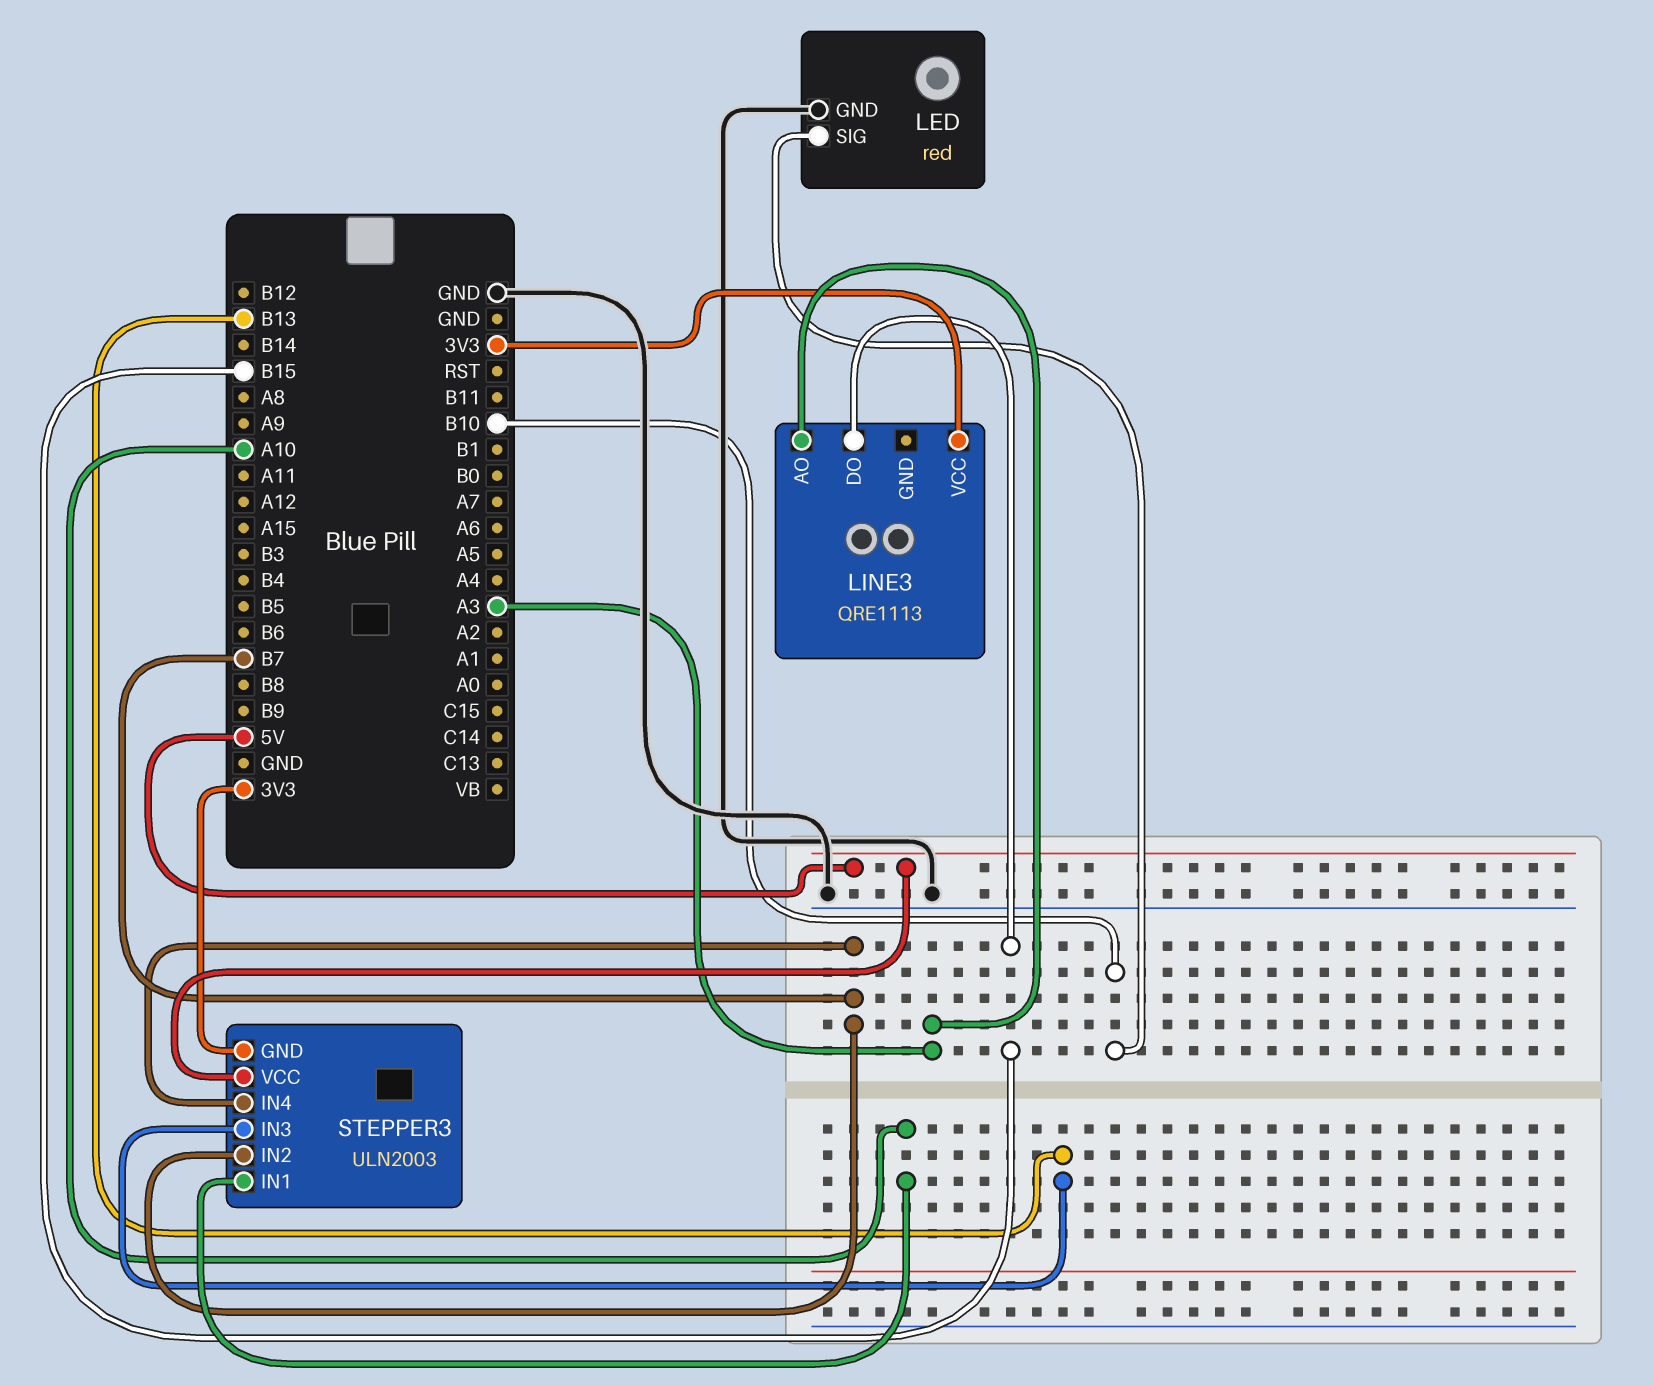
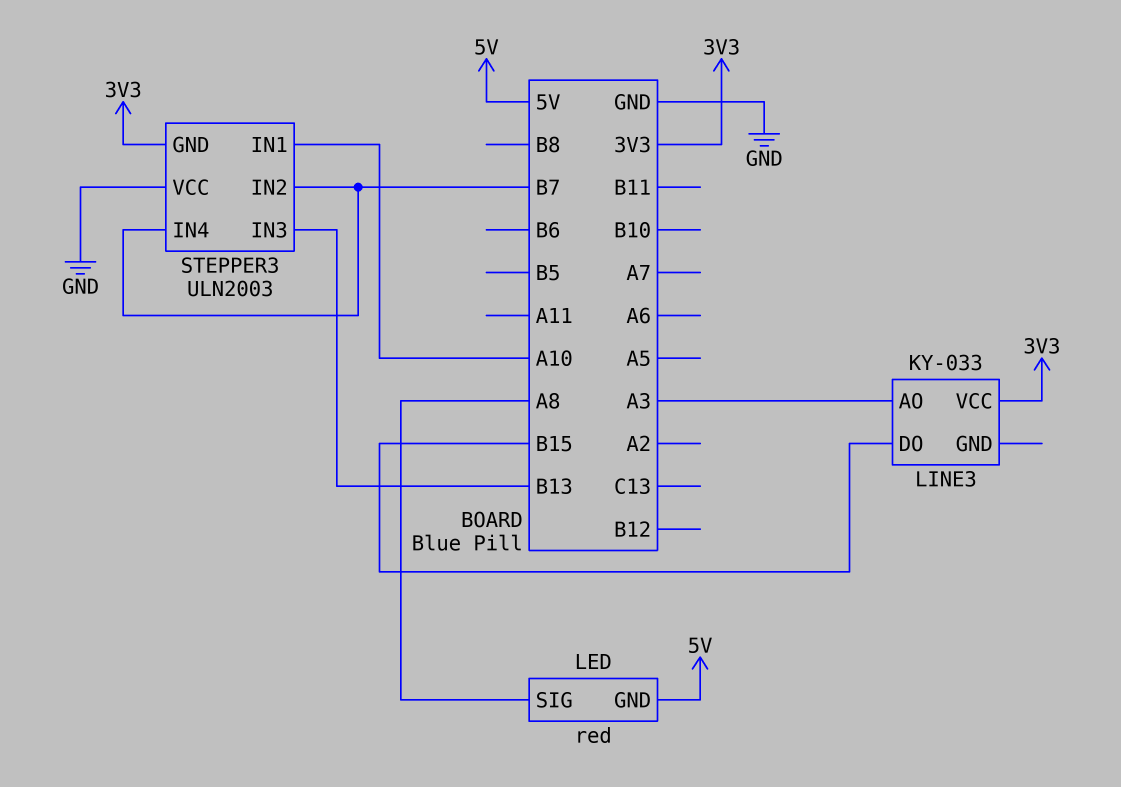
LED pin GND: GND -> 5V
LED pin SIG: B10 -> A8
LINE3: QRE1113 -> KY-033
STEPPER3 pin VCC: 5V -> GND

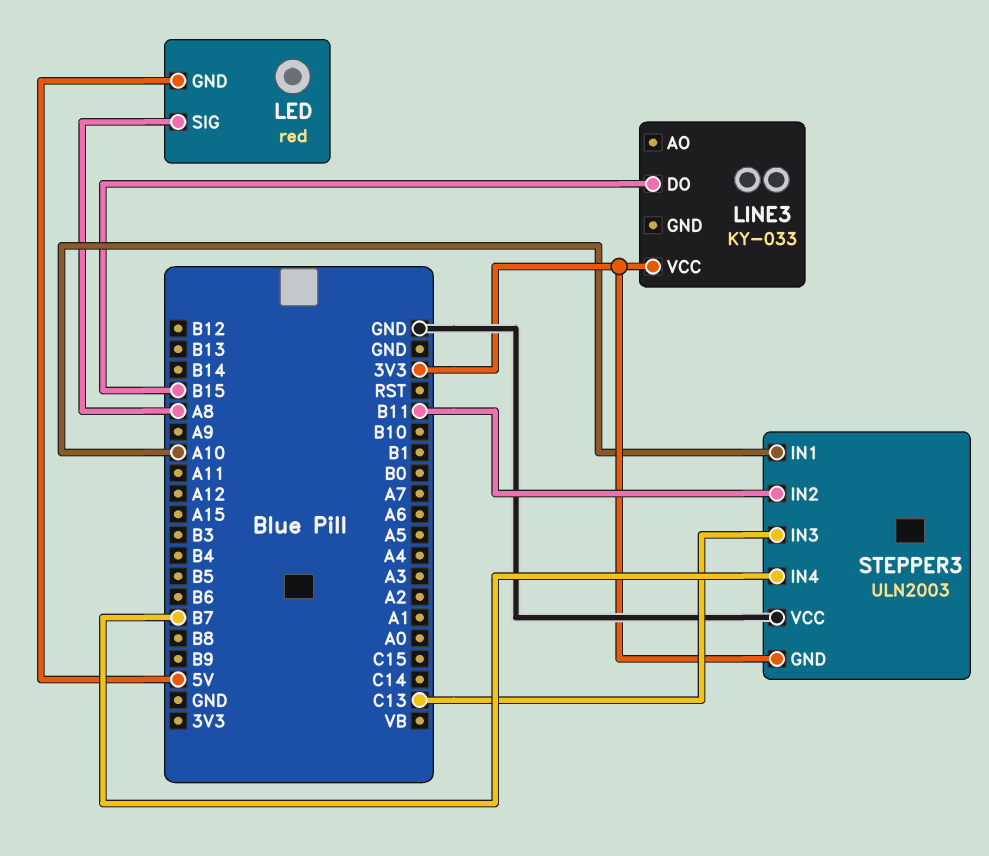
LINE3 pin AO: A3 -> none
STEPPER3 pin IN2: B7 -> B11
STEPPER3 pin IN3: B13 -> C13

